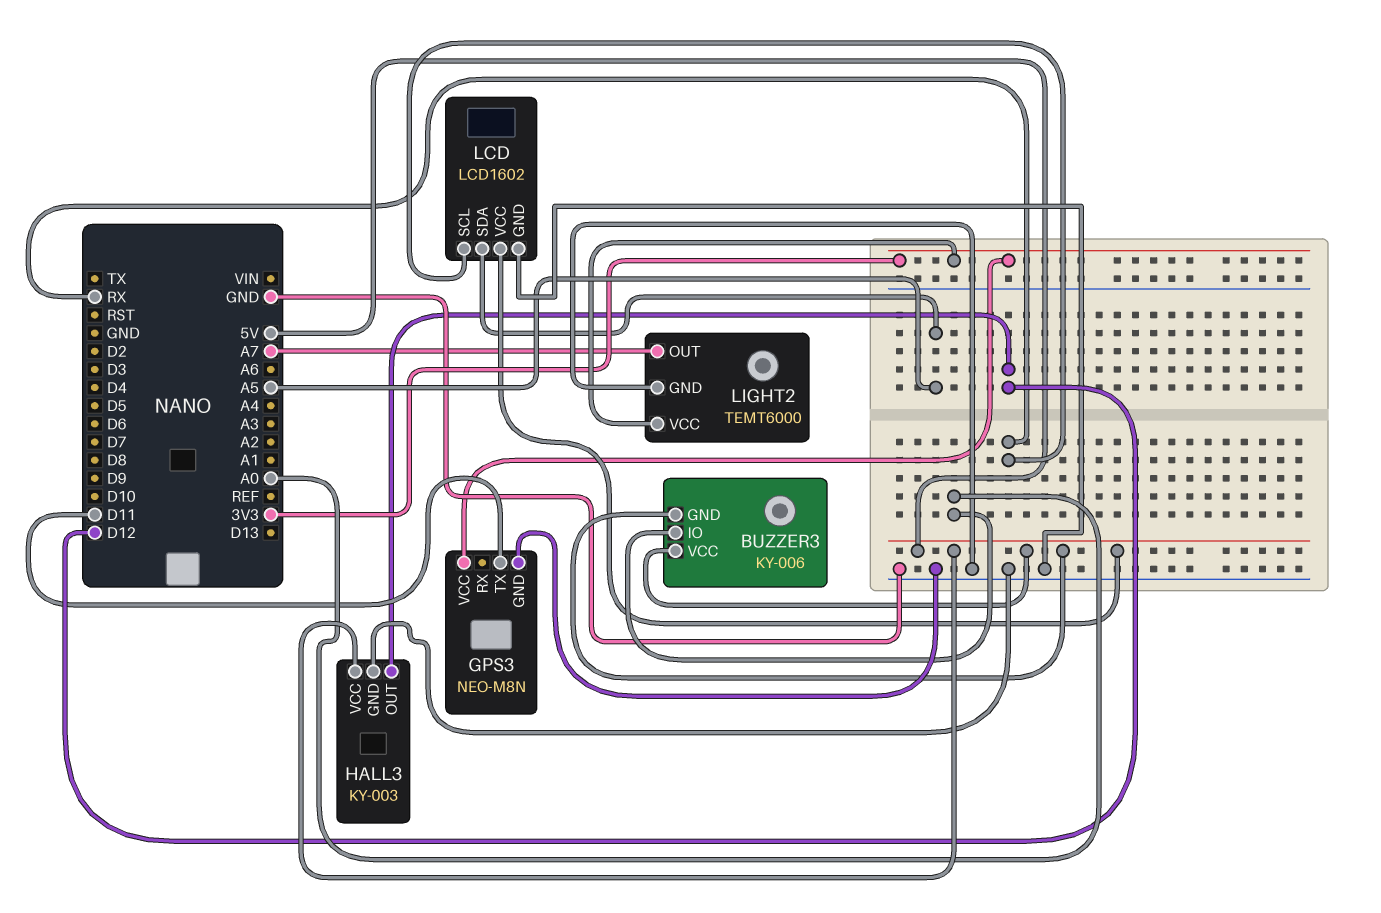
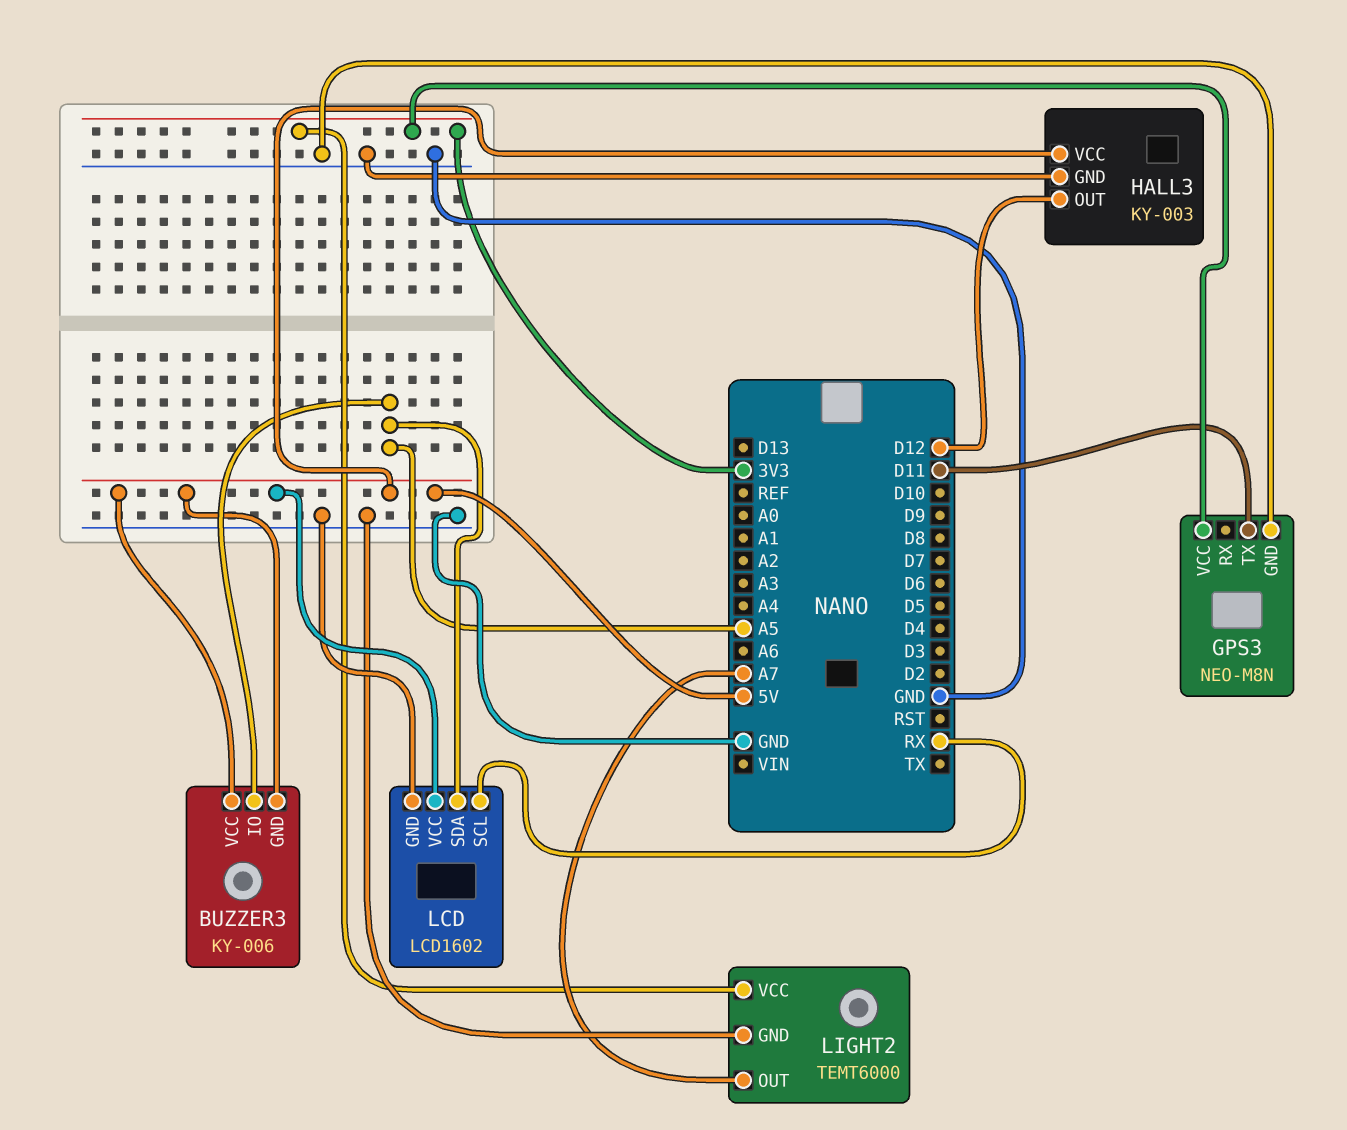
BUZZER3 pin IO: A0 -> A5

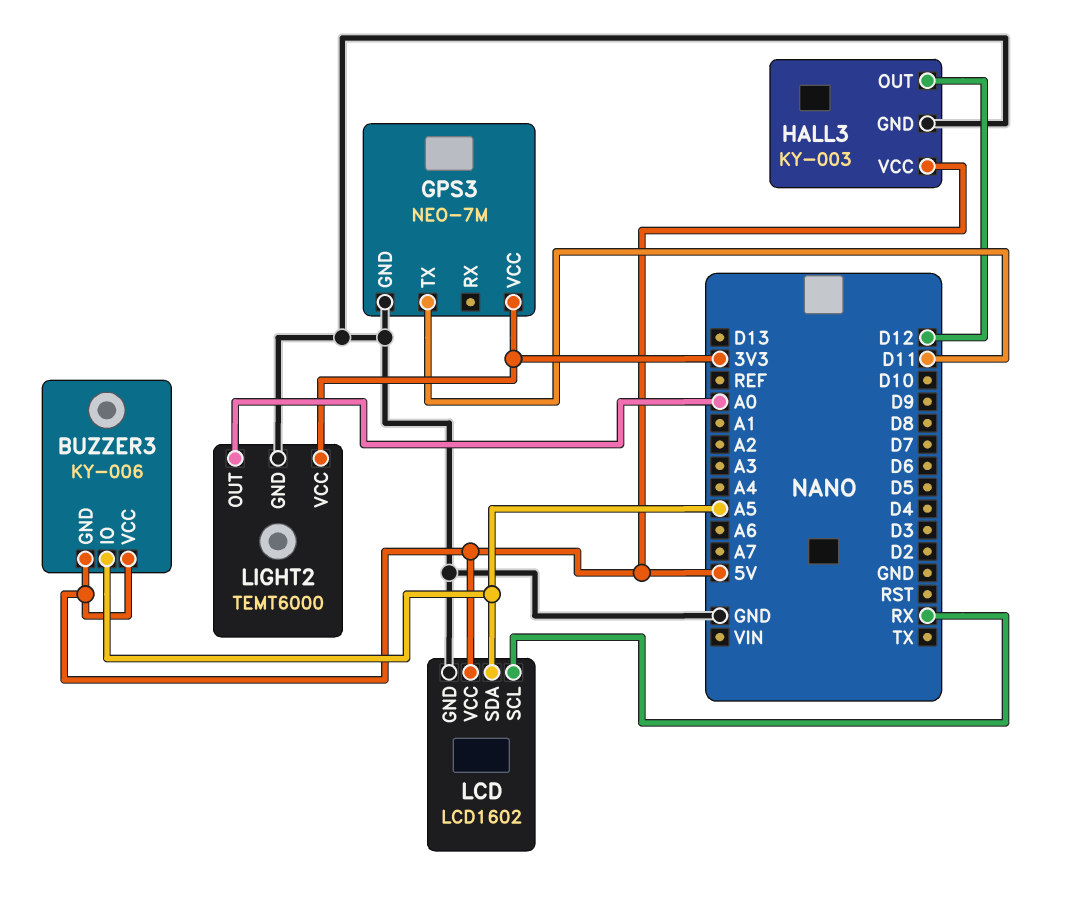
GPS3: NEO-M8N -> NEO-7M
LIGHT2 pin OUT: A7 -> A0

